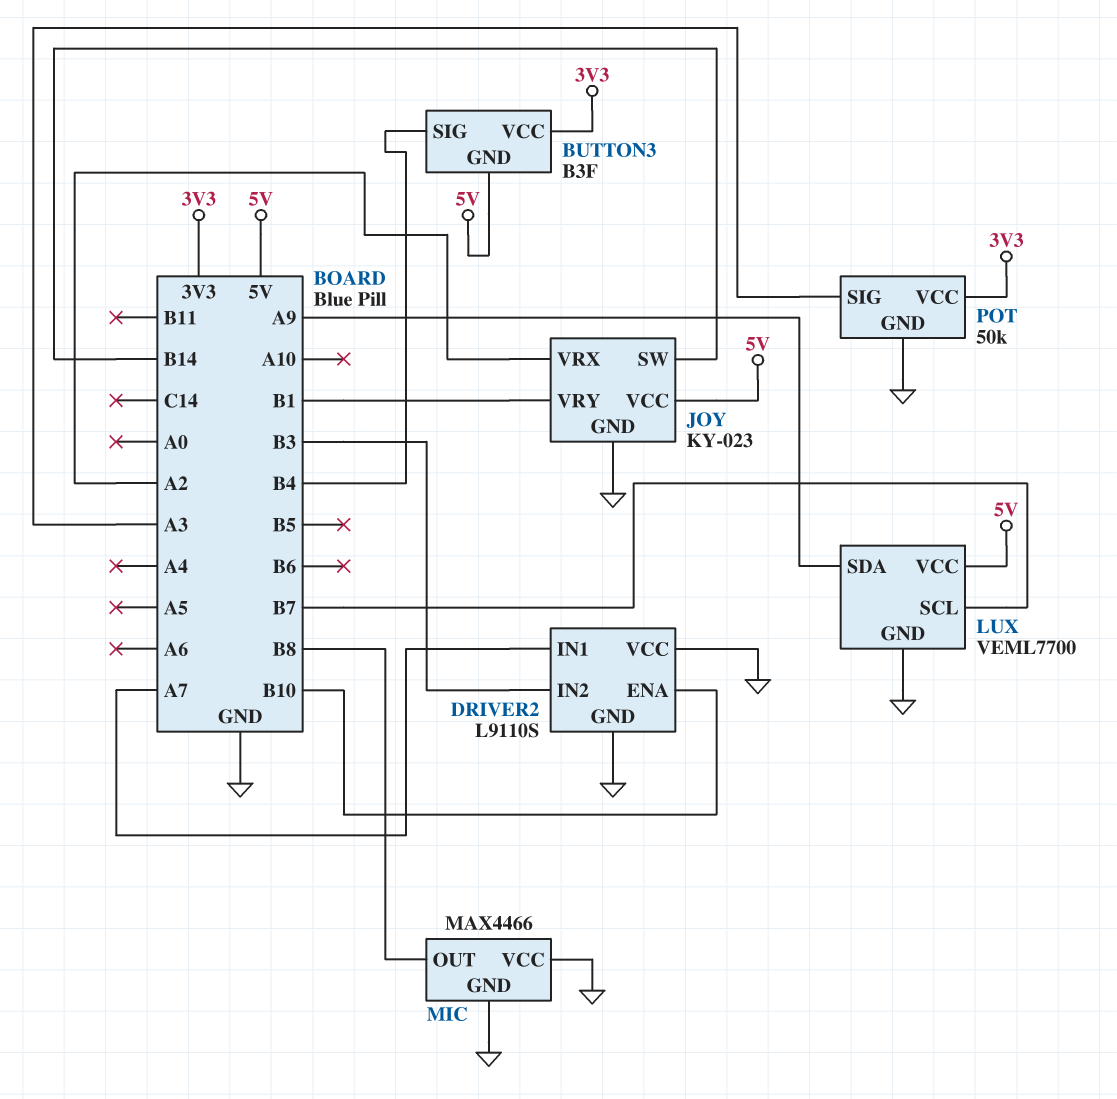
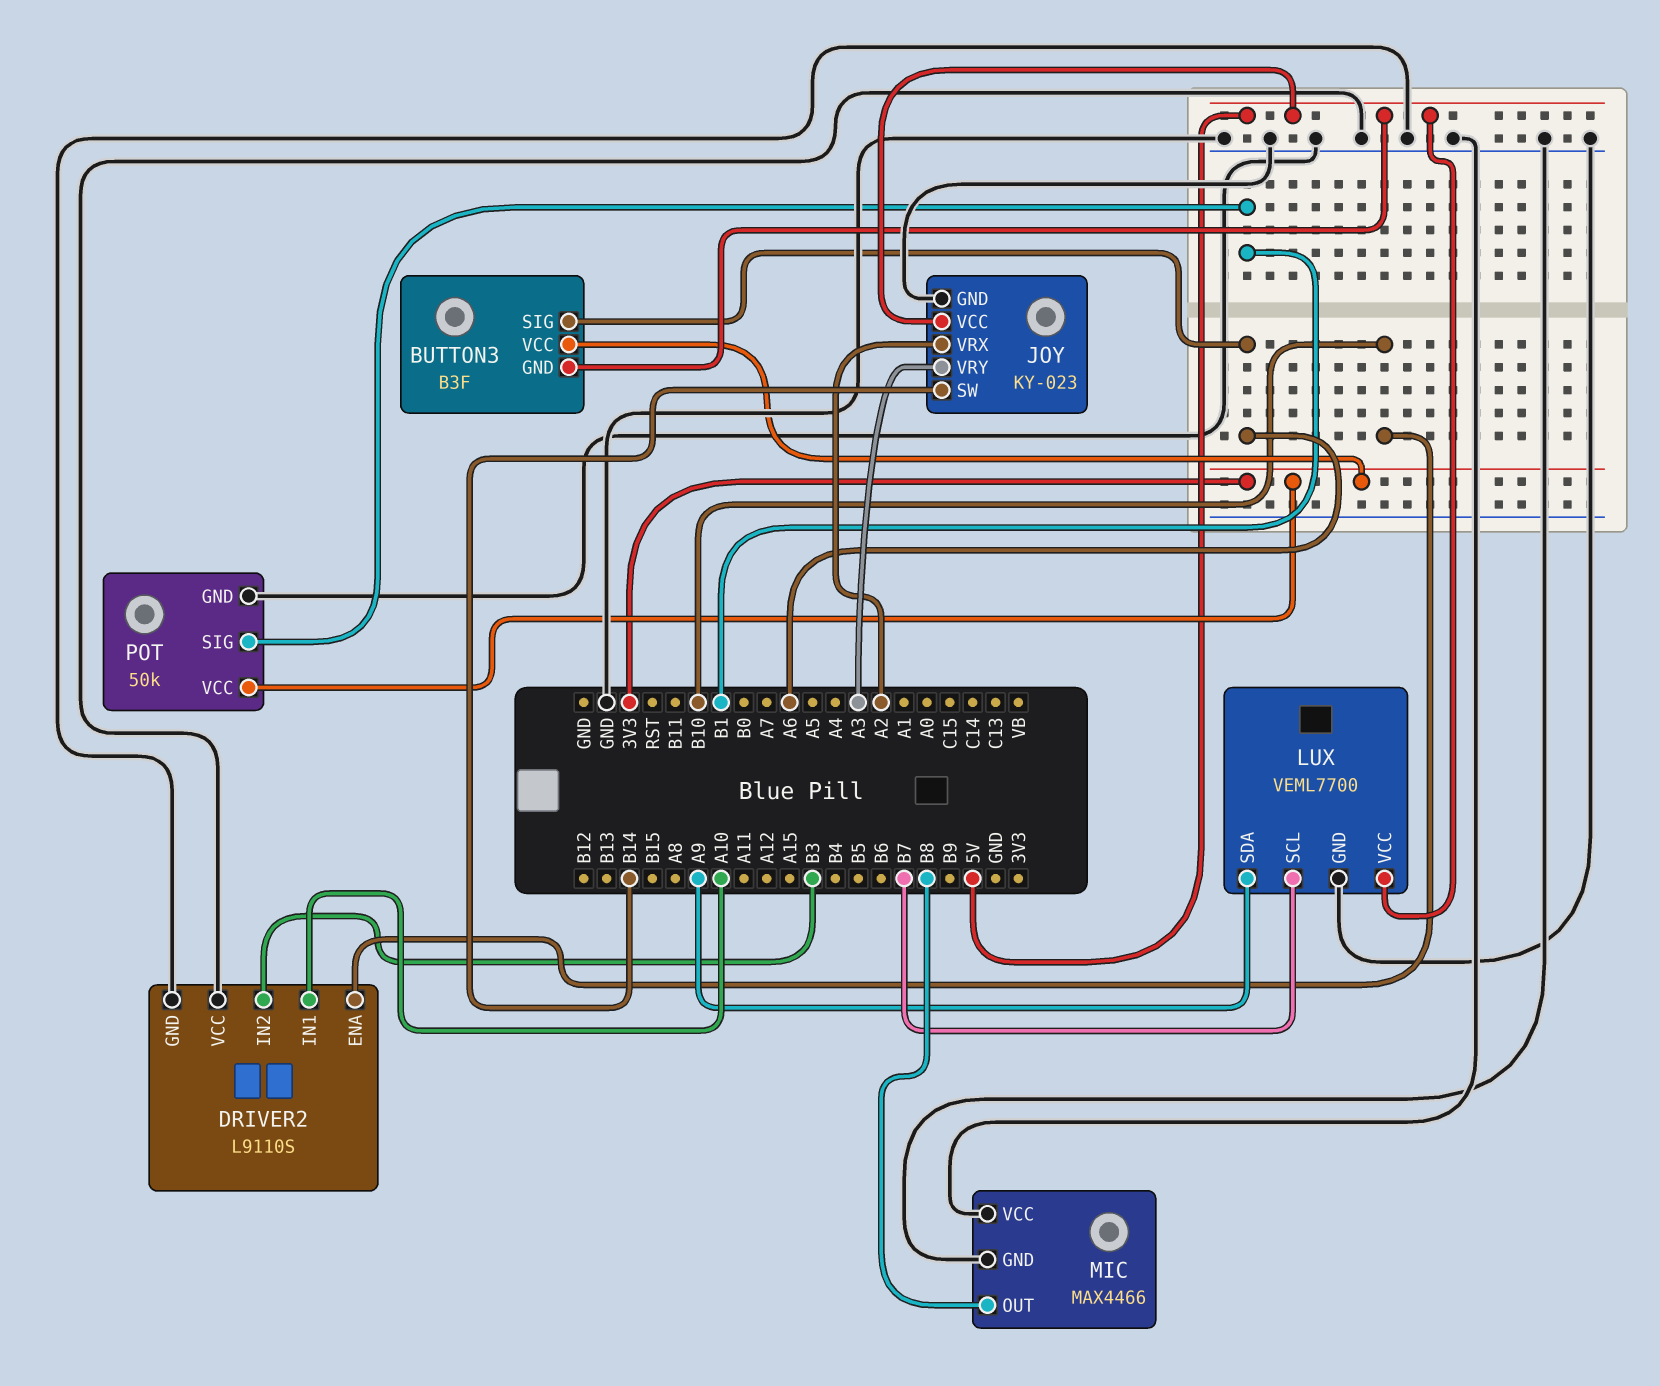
BUTTON3 pin SIG: B4 -> A6
DRIVER2 pin IN1: A7 -> A10
JOY pin VRY: B1 -> A3
POT pin SIG: A3 -> B1

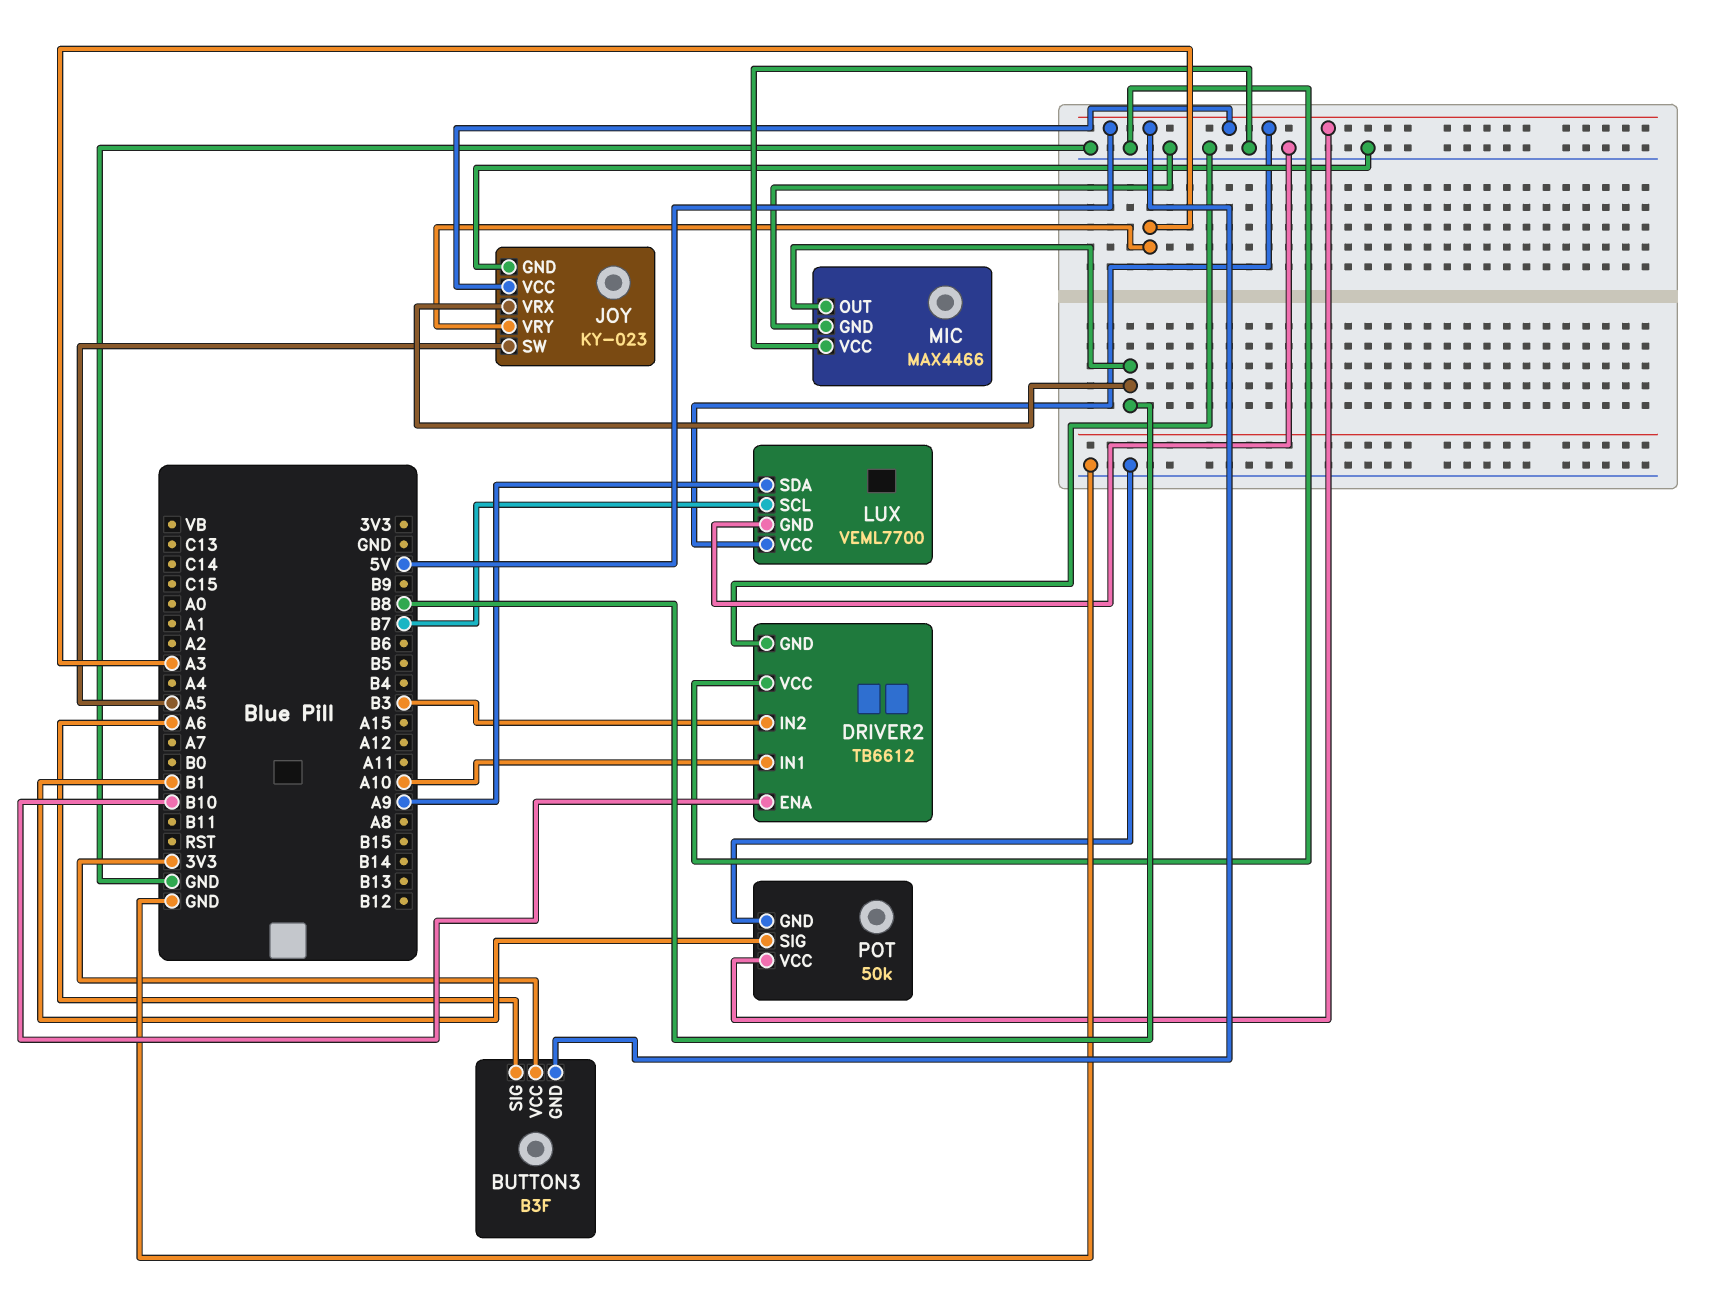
DRIVER2: L9110S -> TB6612
JOY pin SW: B14 -> A5
JOY pin VRX: A2 -> B8
POT pin VCC: 3V3 -> 5V

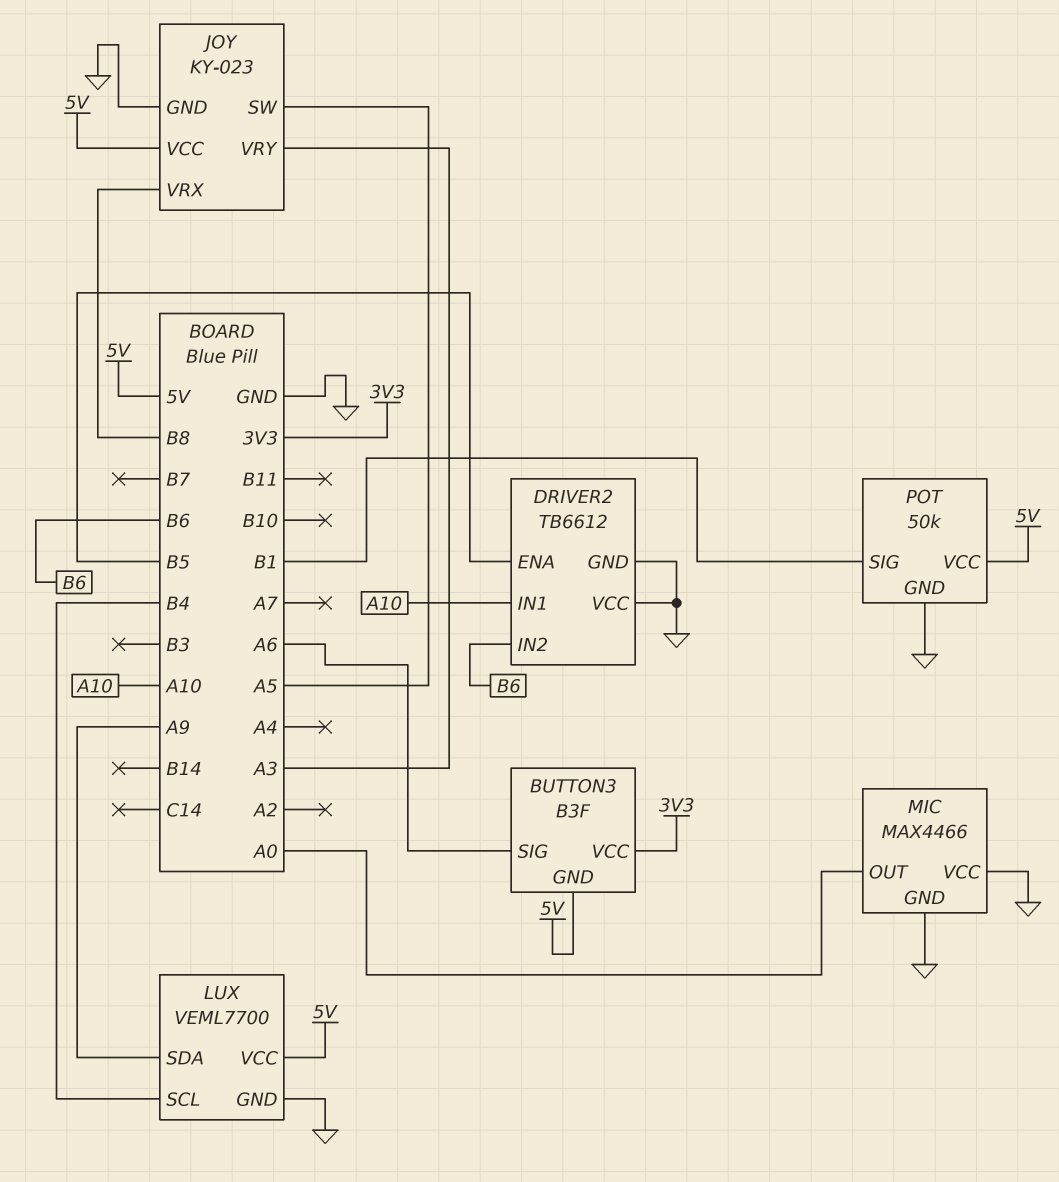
DRIVER2 pin ENA: B10 -> B5
DRIVER2 pin IN2: B3 -> B6
LUX pin SCL: B7 -> B4
MIC pin OUT: B8 -> A0

